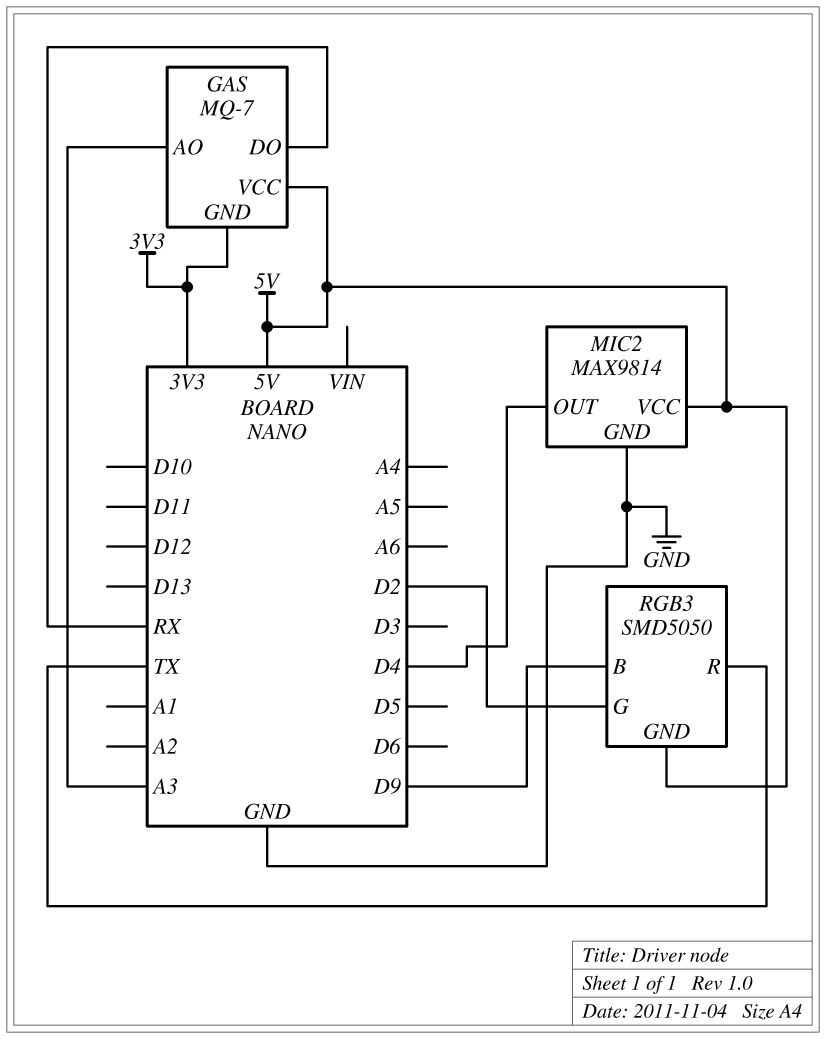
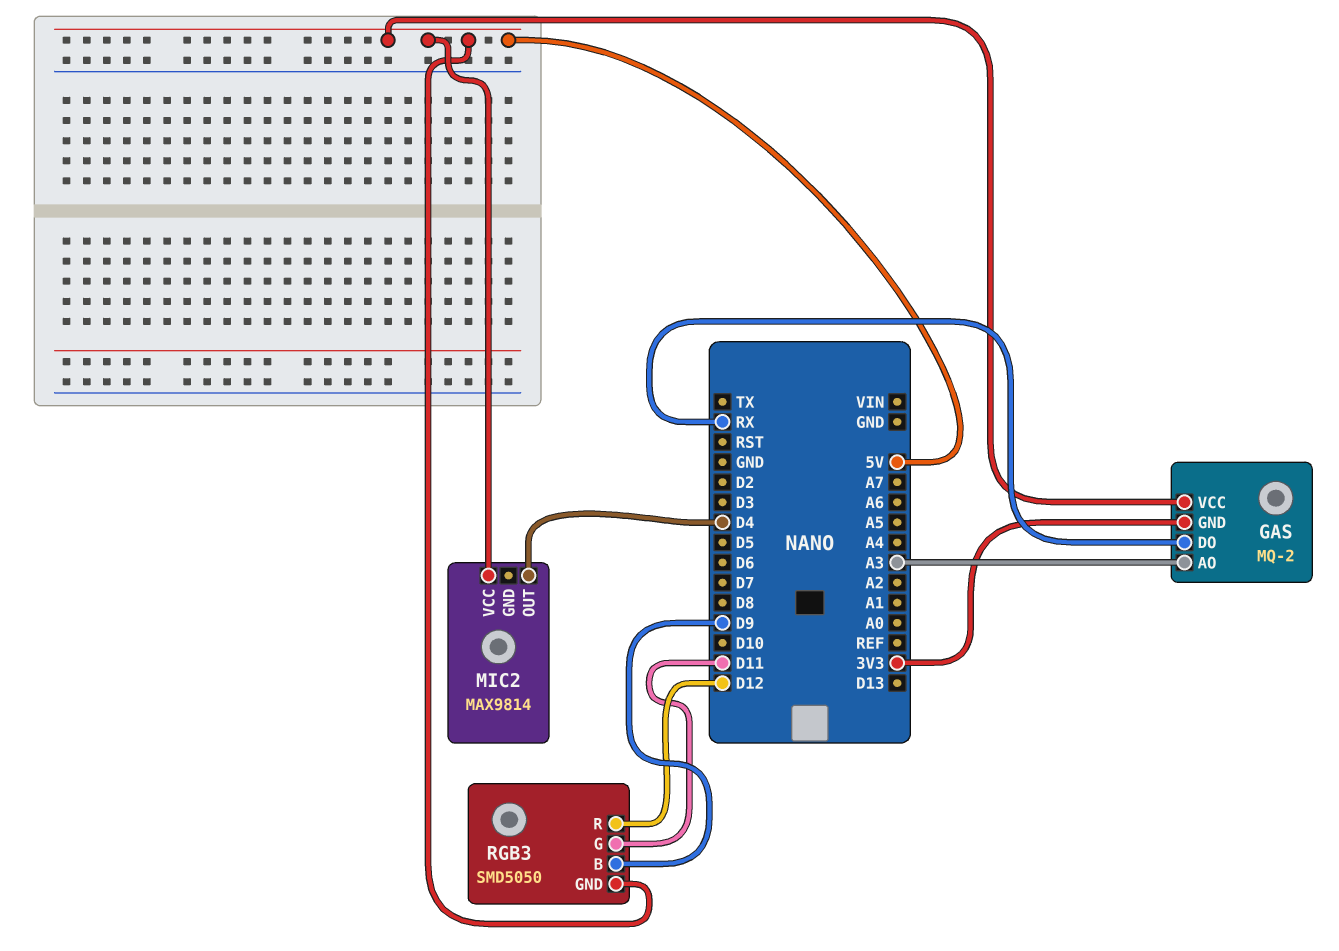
GAS: MQ-7 -> MQ-2
MIC2 pin GND: GND -> none
RGB3 pin G: D2 -> D11
RGB3 pin R: TX -> D12

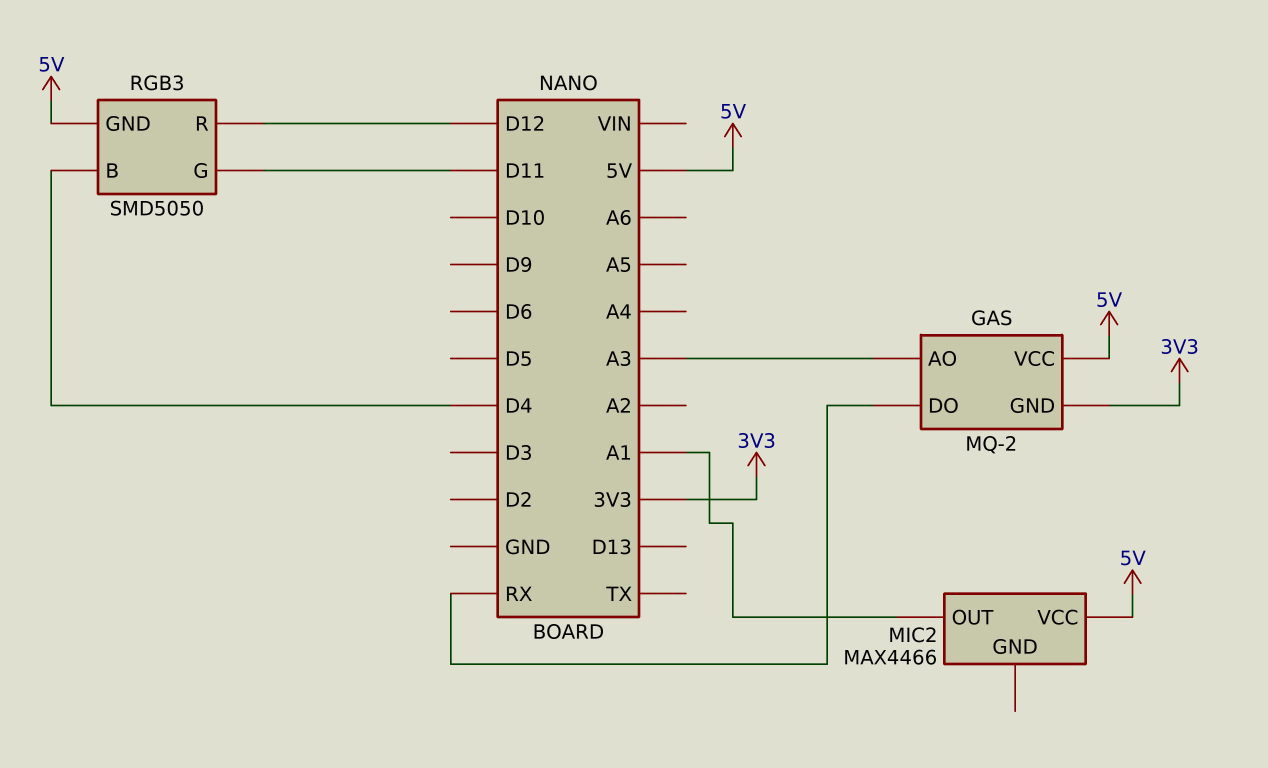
MIC2: MAX9814 -> MAX4466
MIC2 pin OUT: D4 -> A1
RGB3 pin B: D9 -> D4

